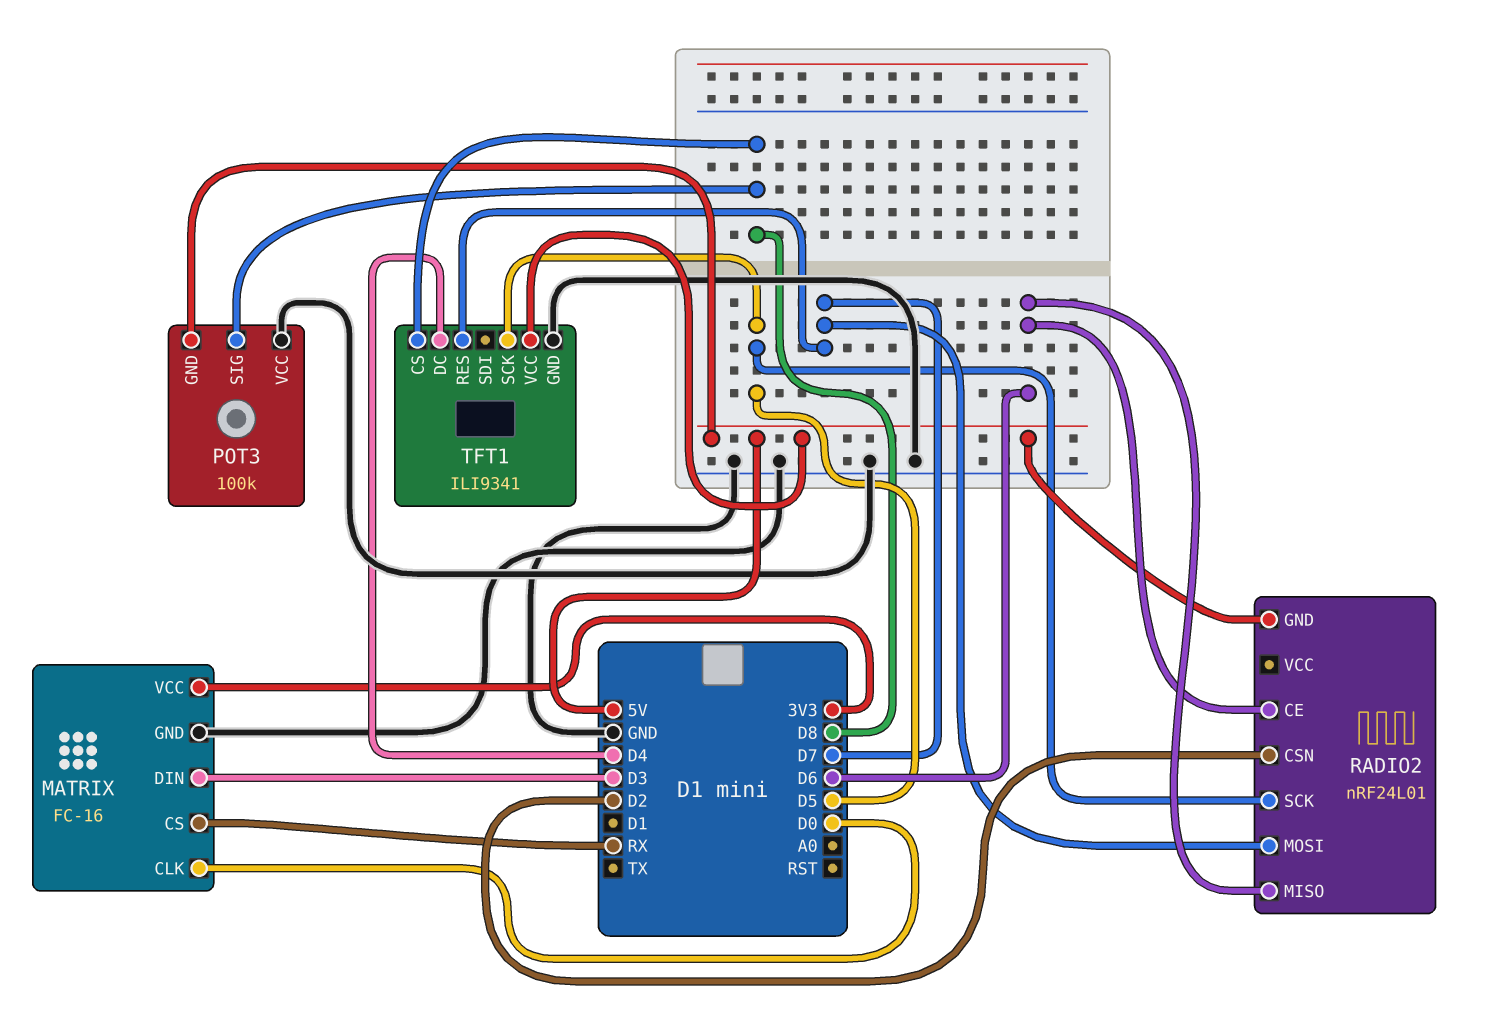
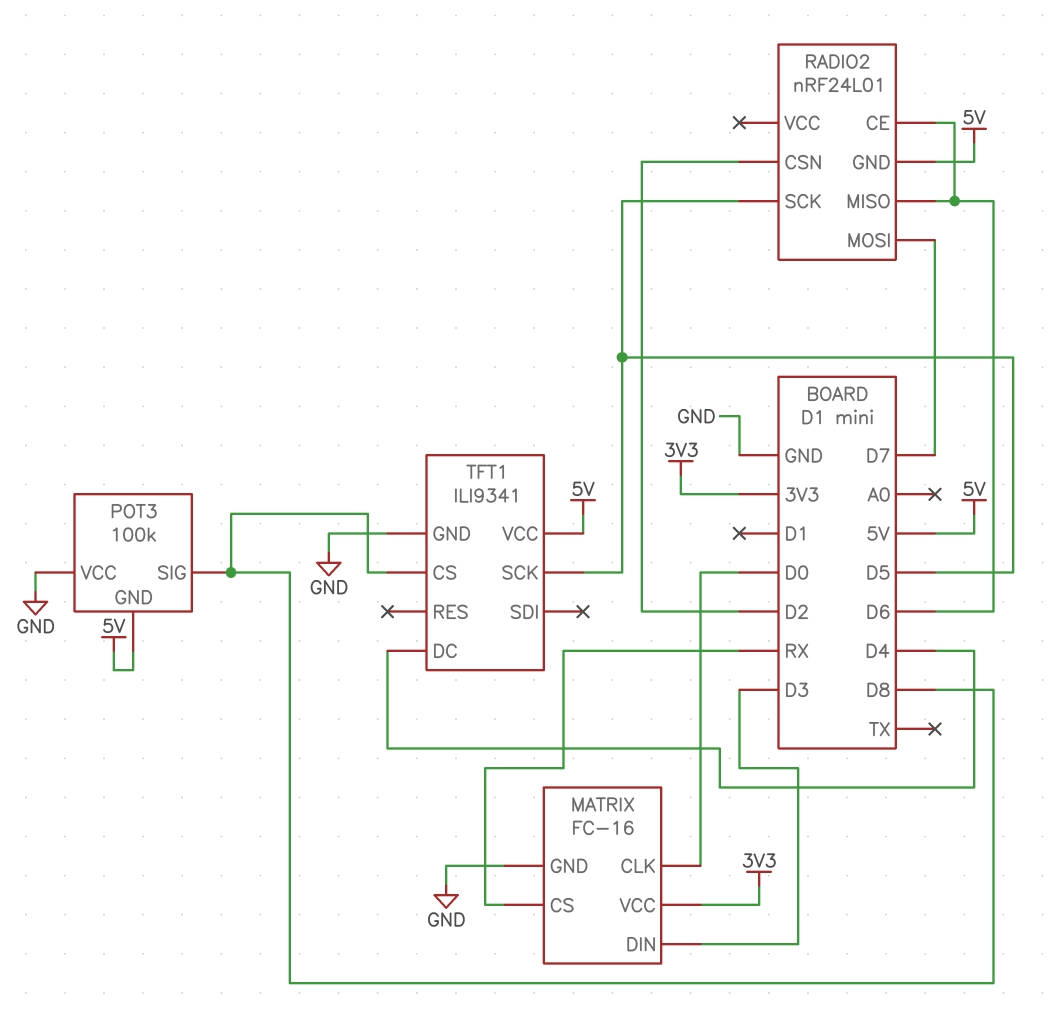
TFT1 pin RES: D7 -> none

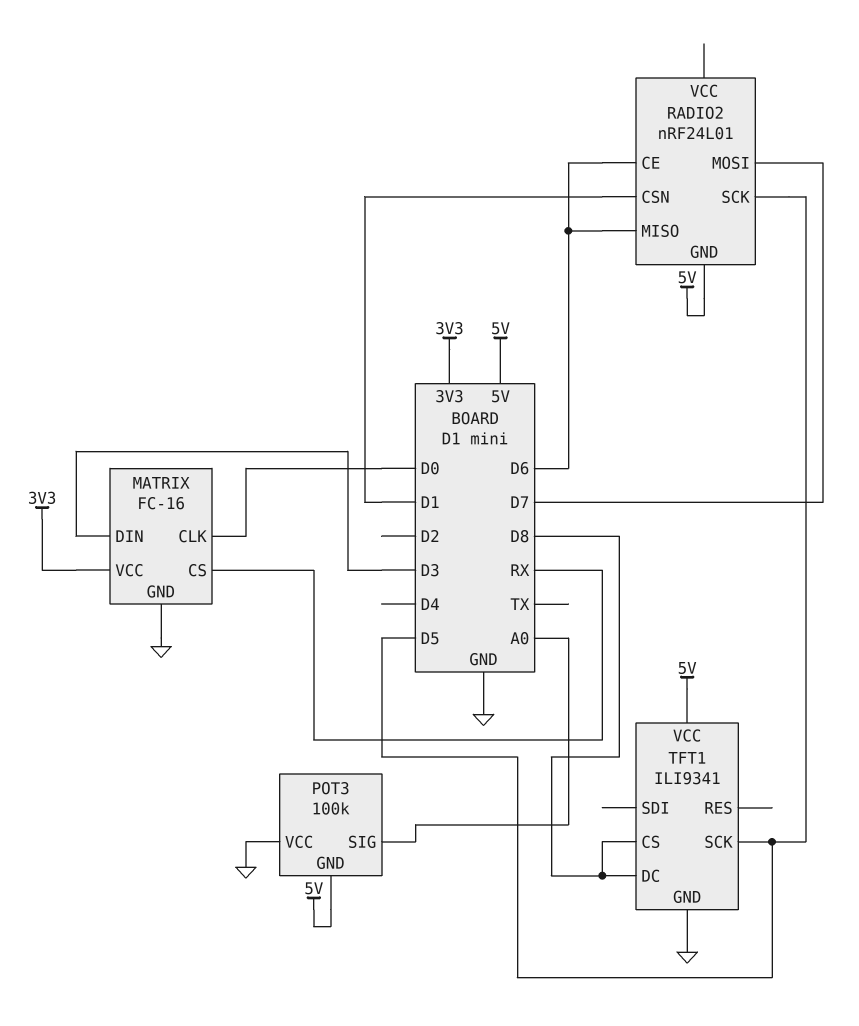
POT3 pin SIG: D8 -> A0
RADIO2 pin CSN: D2 -> D1
TFT1 pin DC: D4 -> D8

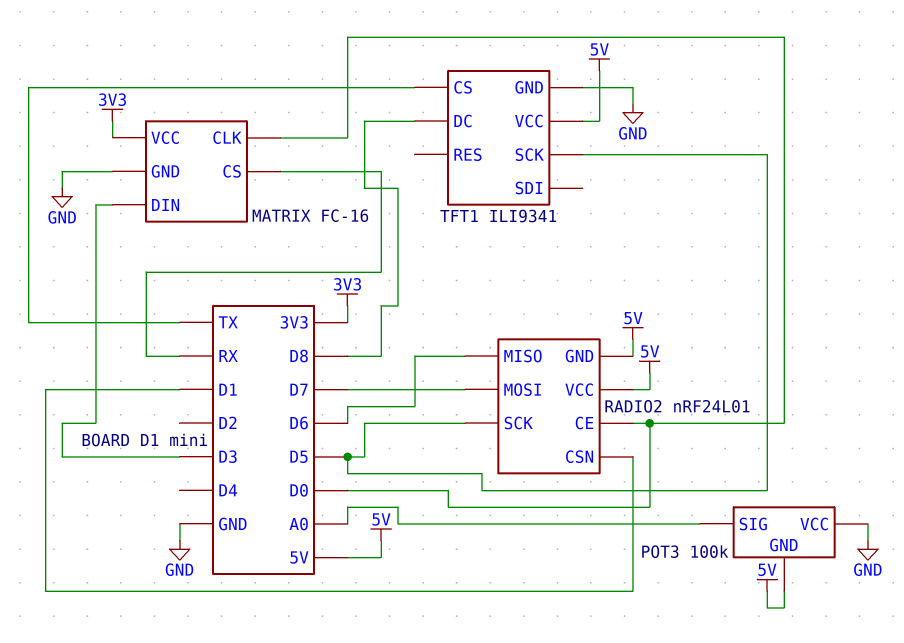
RADIO2 pin CE: D6 -> D0
RADIO2 pin VCC: none -> 5V
TFT1 pin CS: D8 -> TX

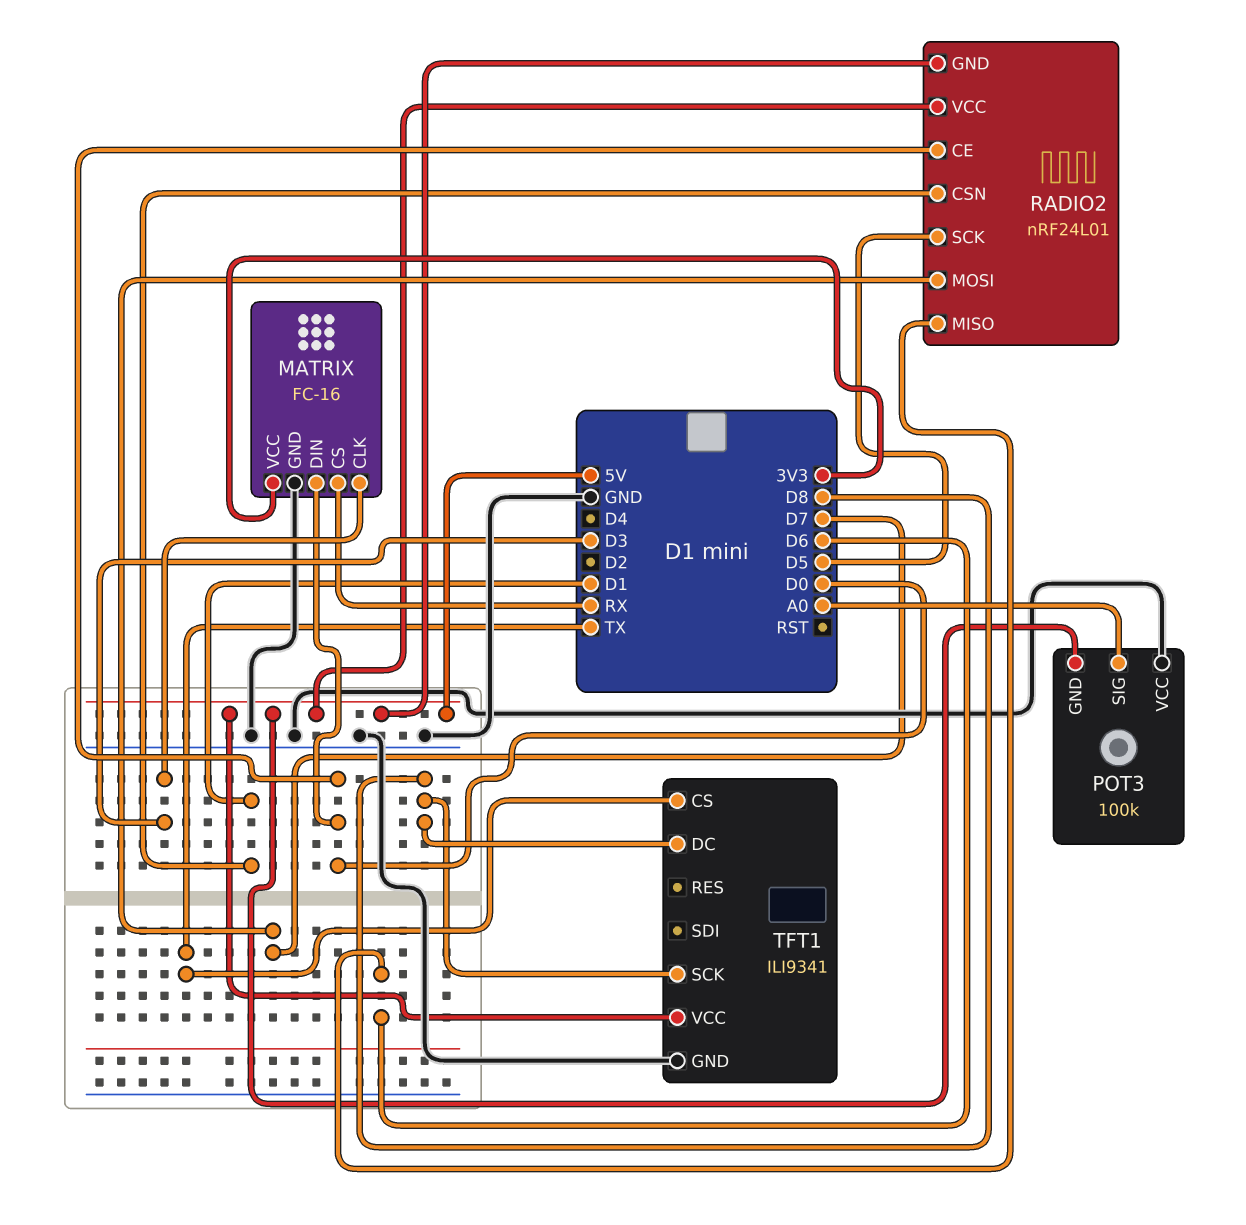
MATRIX pin CLK: D0 -> D3
MATRIX pin DIN: D3 -> D0
TFT1 pin SCK: D5 -> D8

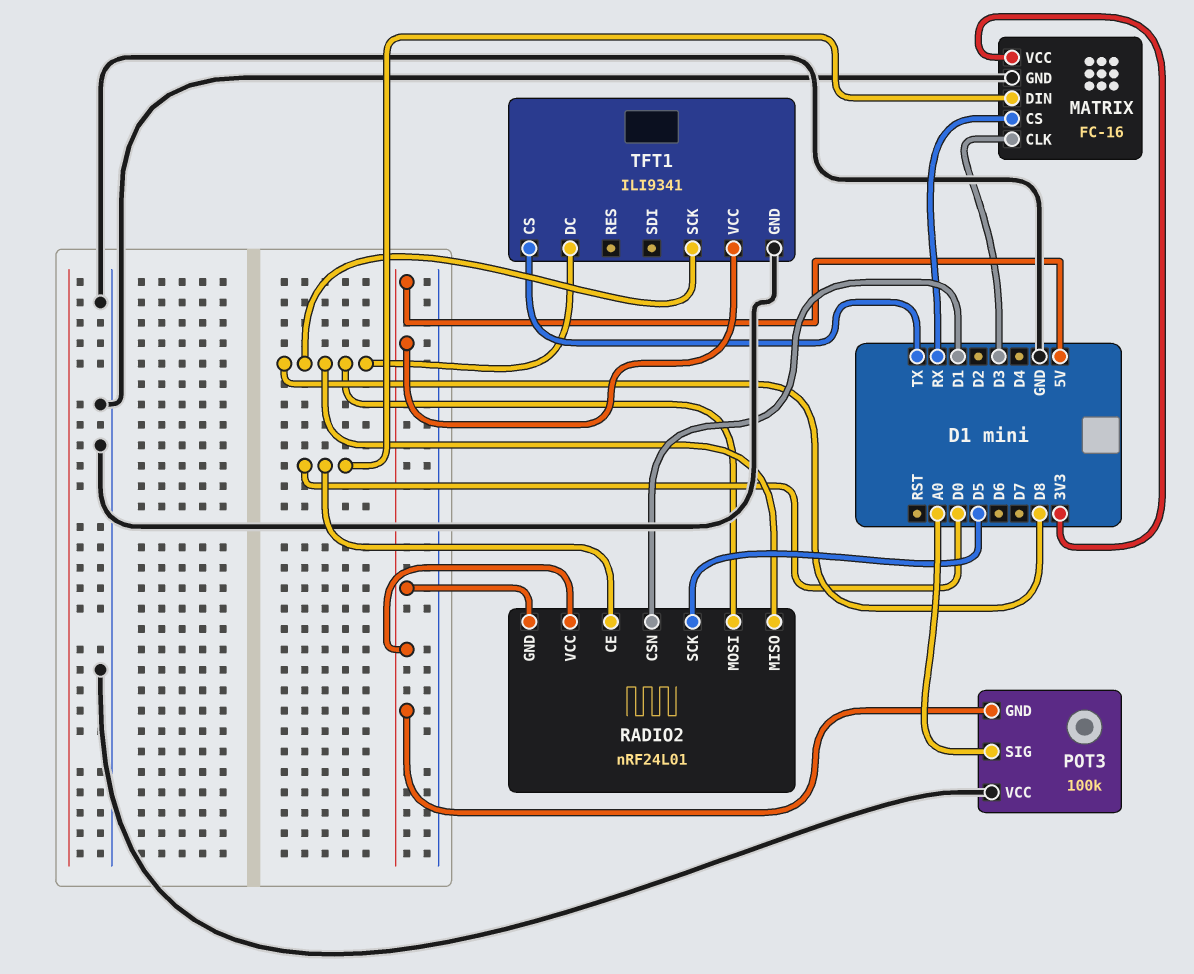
RADIO2 pin MISO: D6 -> D8
RADIO2 pin MOSI: D7 -> D8

